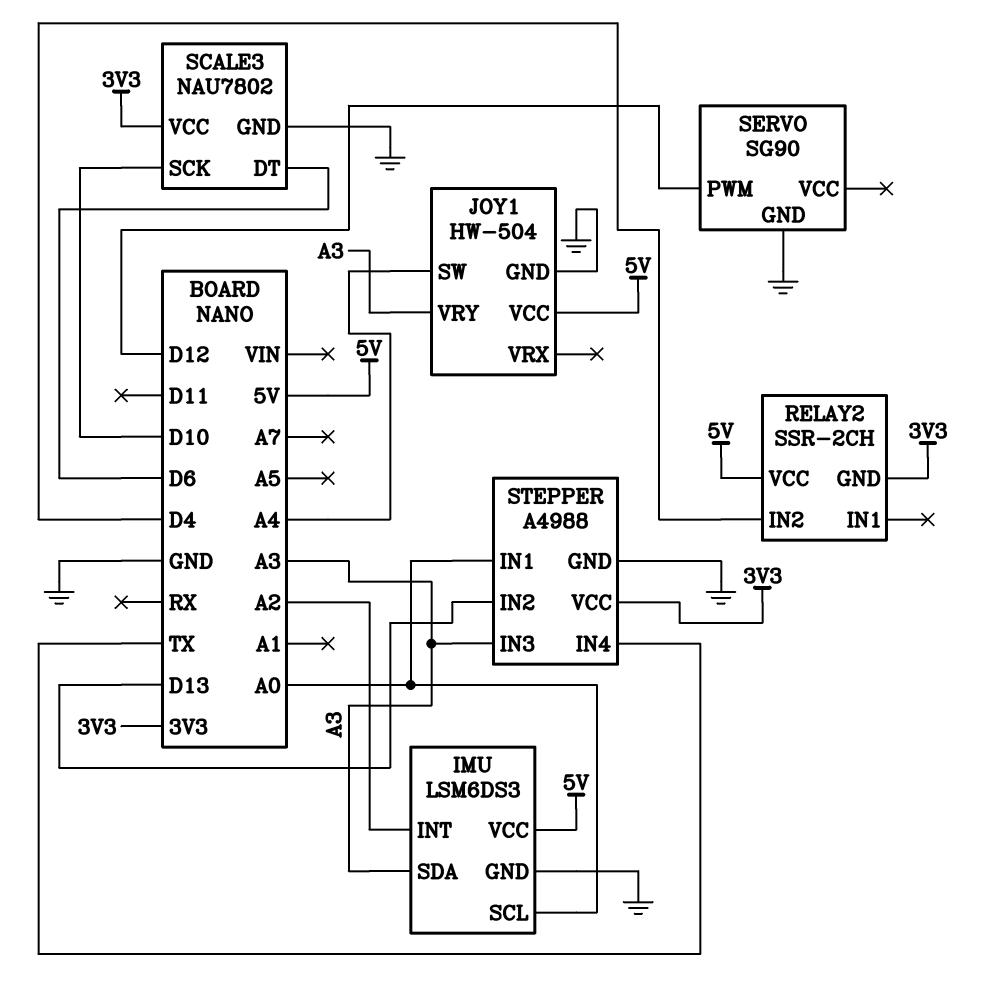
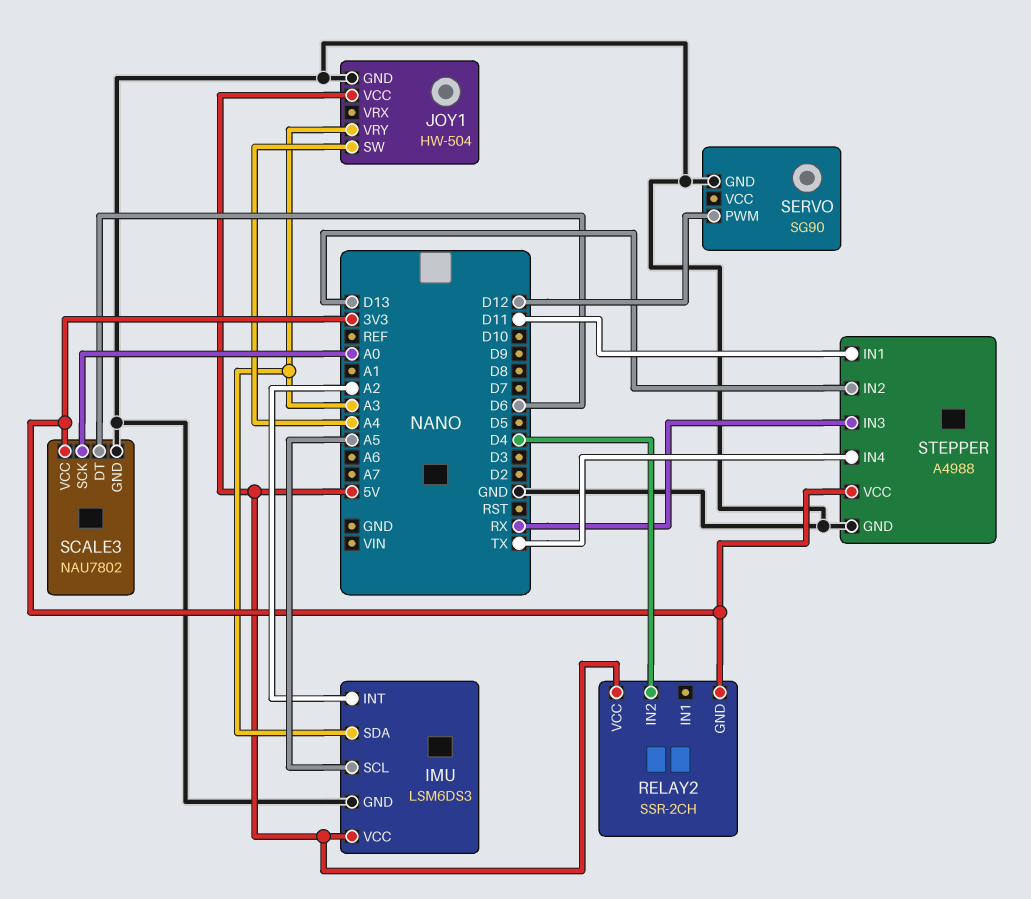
IMU pin SCL: A0 -> A5
SCALE3 pin SCK: D10 -> A0
STEPPER pin IN1: A0 -> D11
STEPPER pin IN3: A3 -> RX

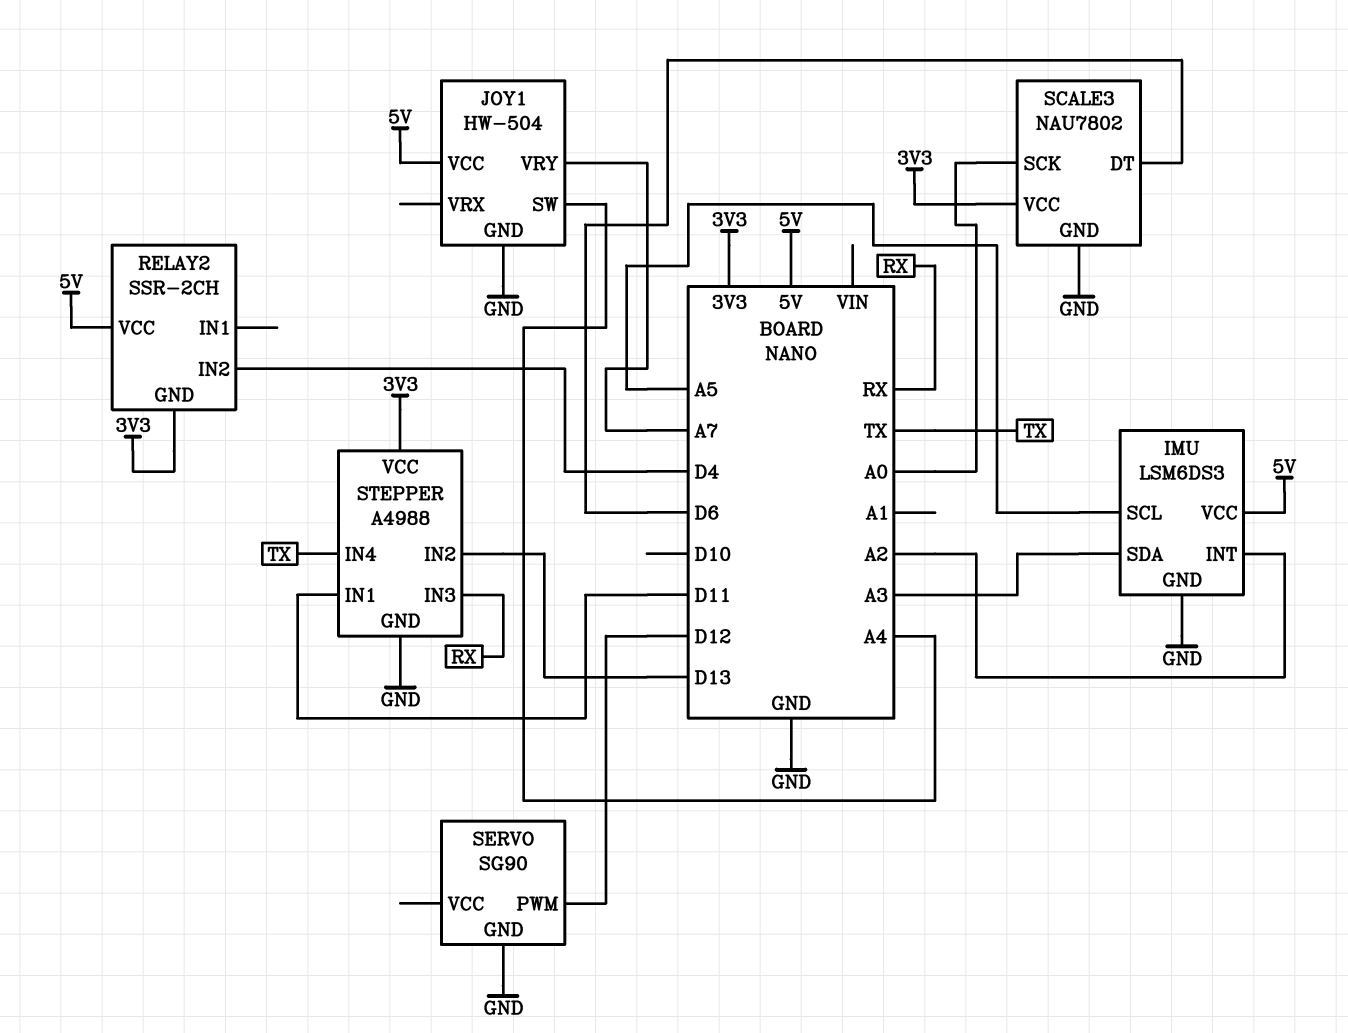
JOY1 pin VRY: A3 -> A7

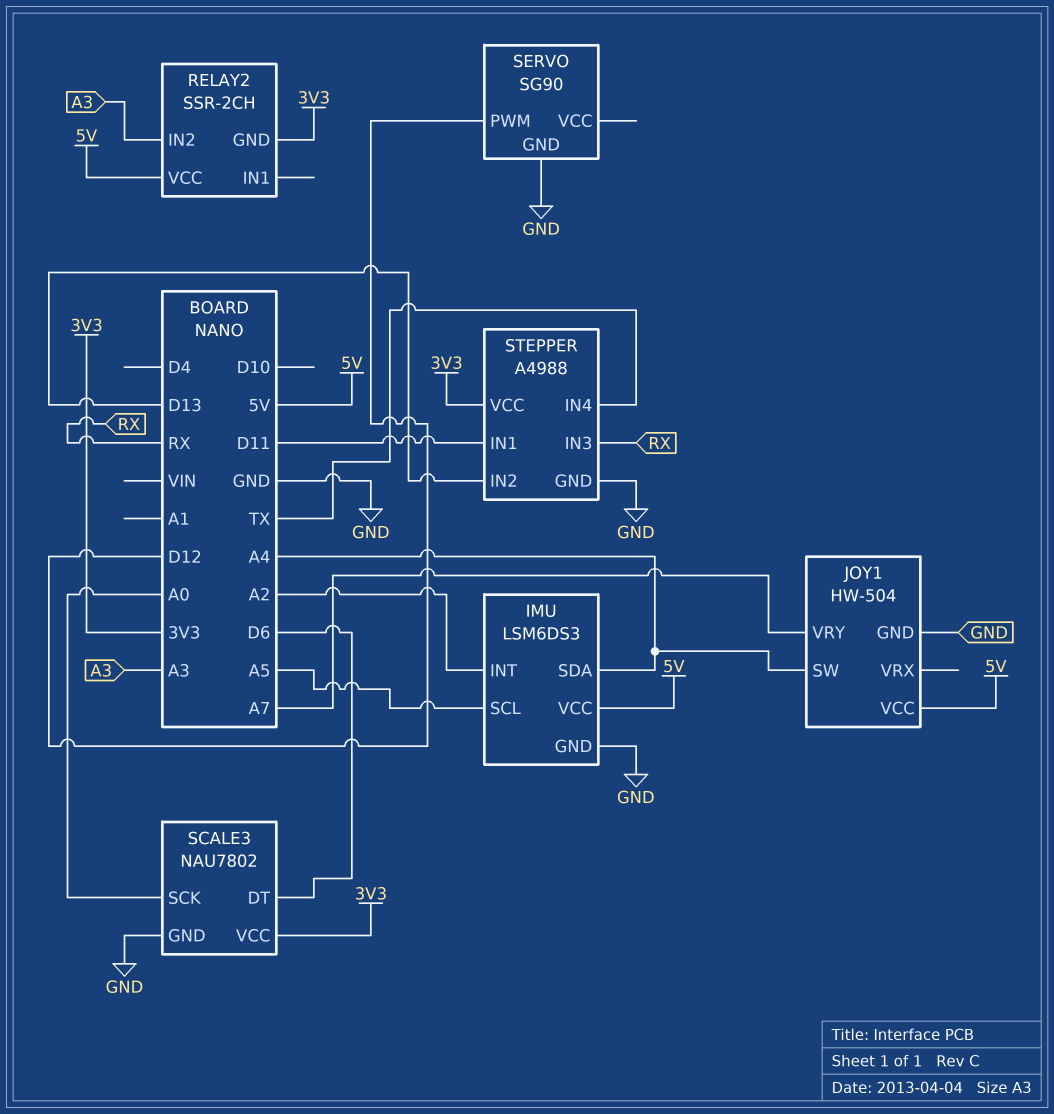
IMU pin SDA: A3 -> A4
RELAY2 pin IN2: D4 -> A3

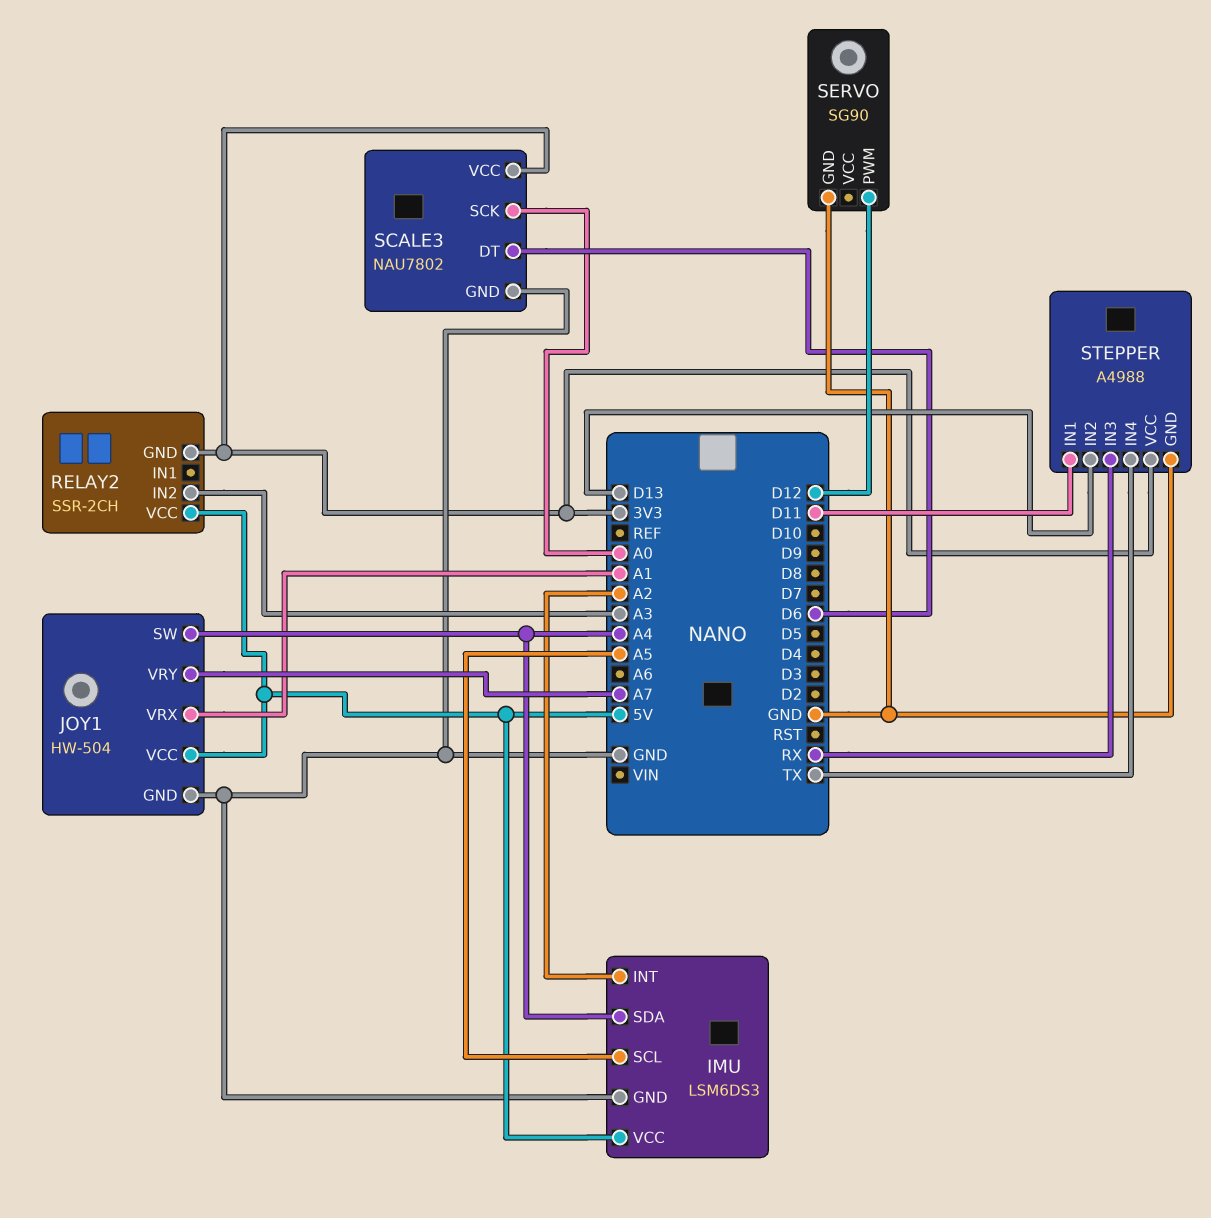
JOY1 pin VRX: none -> A1

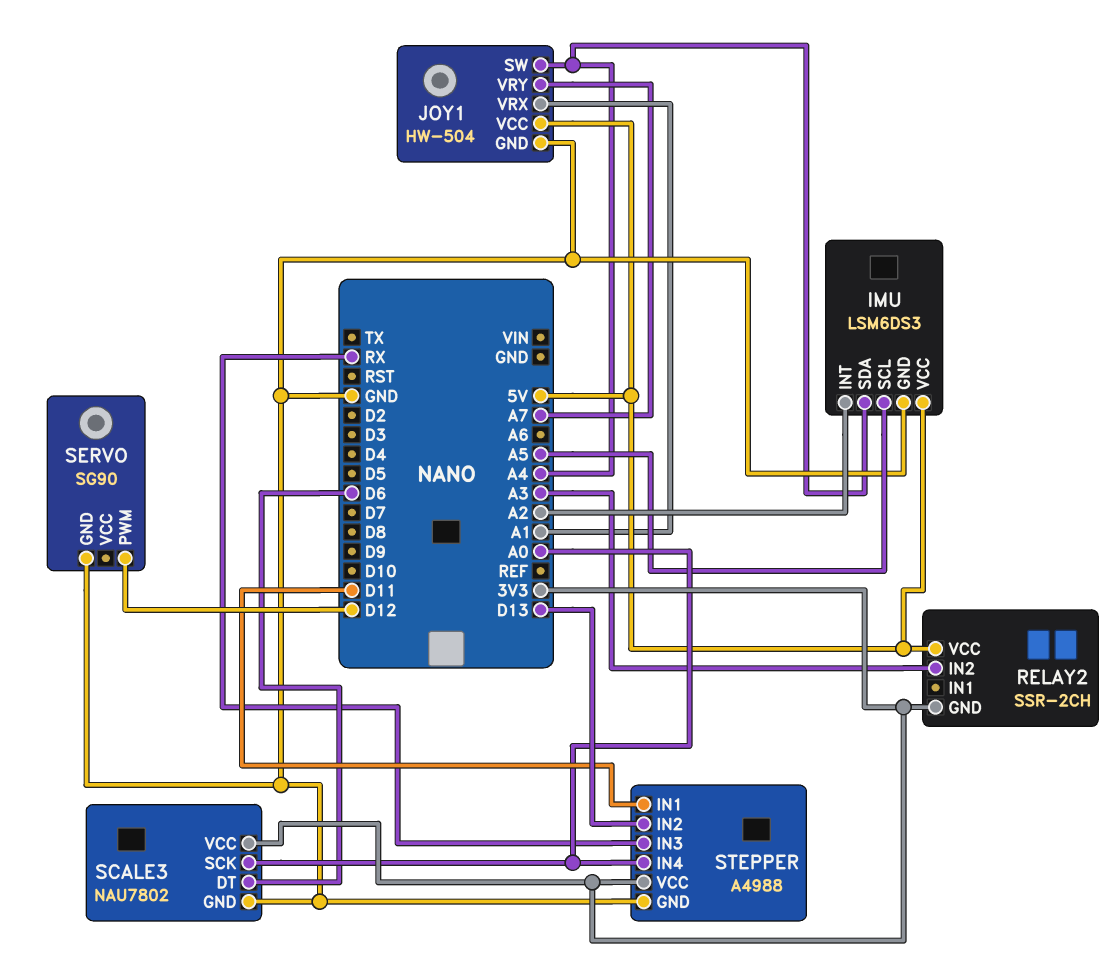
STEPPER pin IN4: TX -> A0

